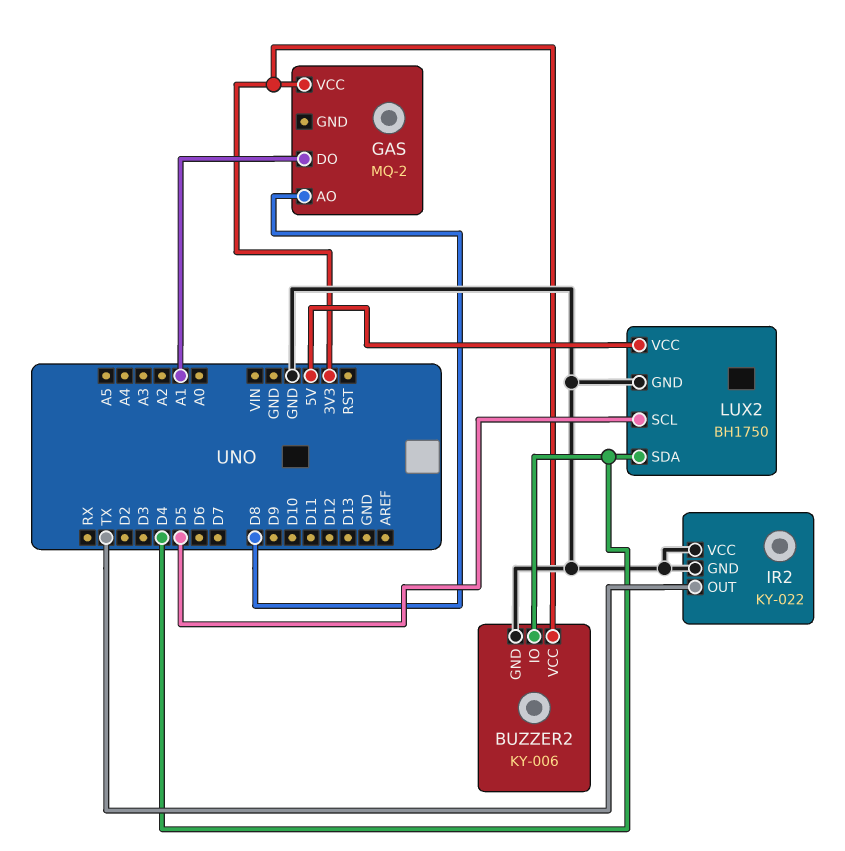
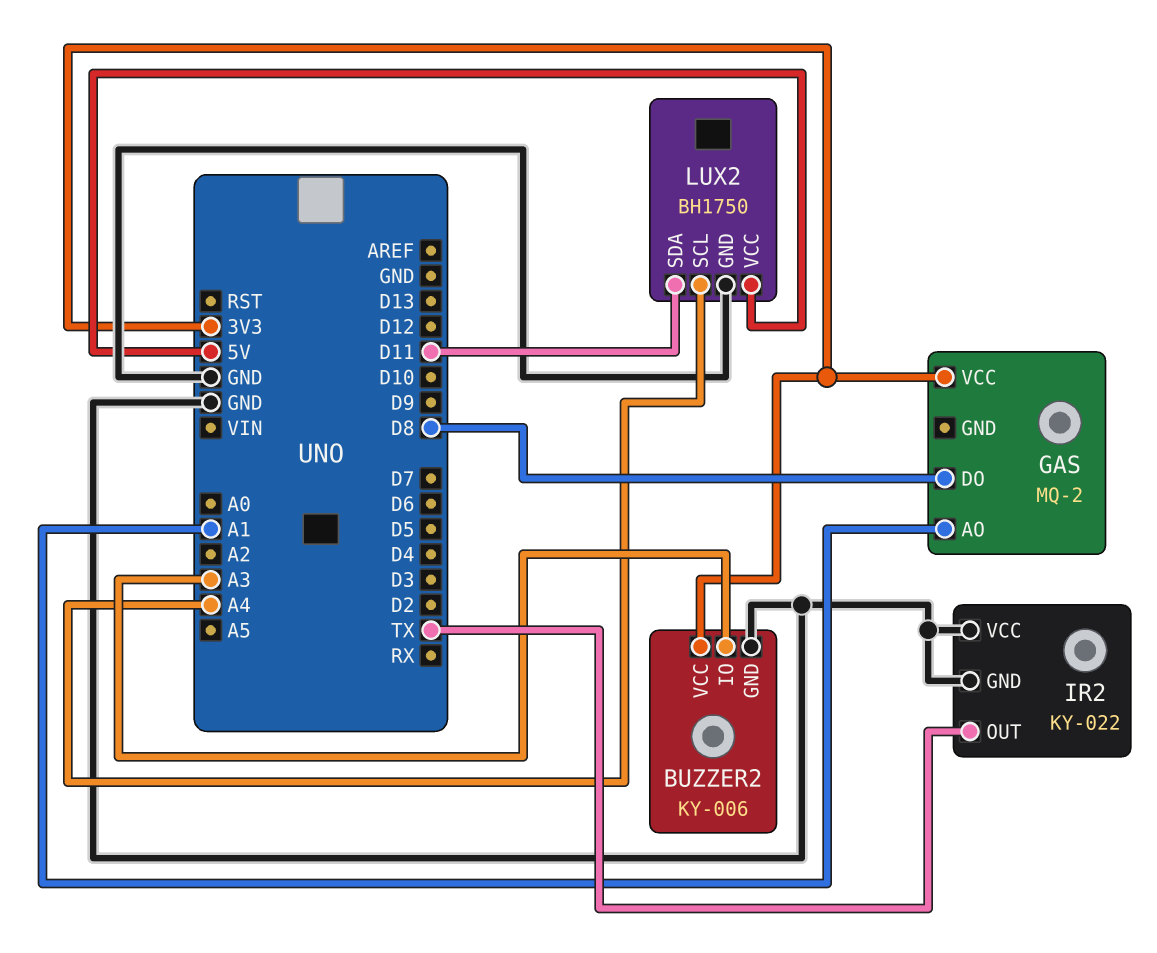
BUZZER2 pin IO: D4 -> A3
GAS pin AO: D8 -> A1
GAS pin DO: A1 -> D8
LUX2 pin SCL: D5 -> A4
LUX2 pin SDA: D4 -> D11

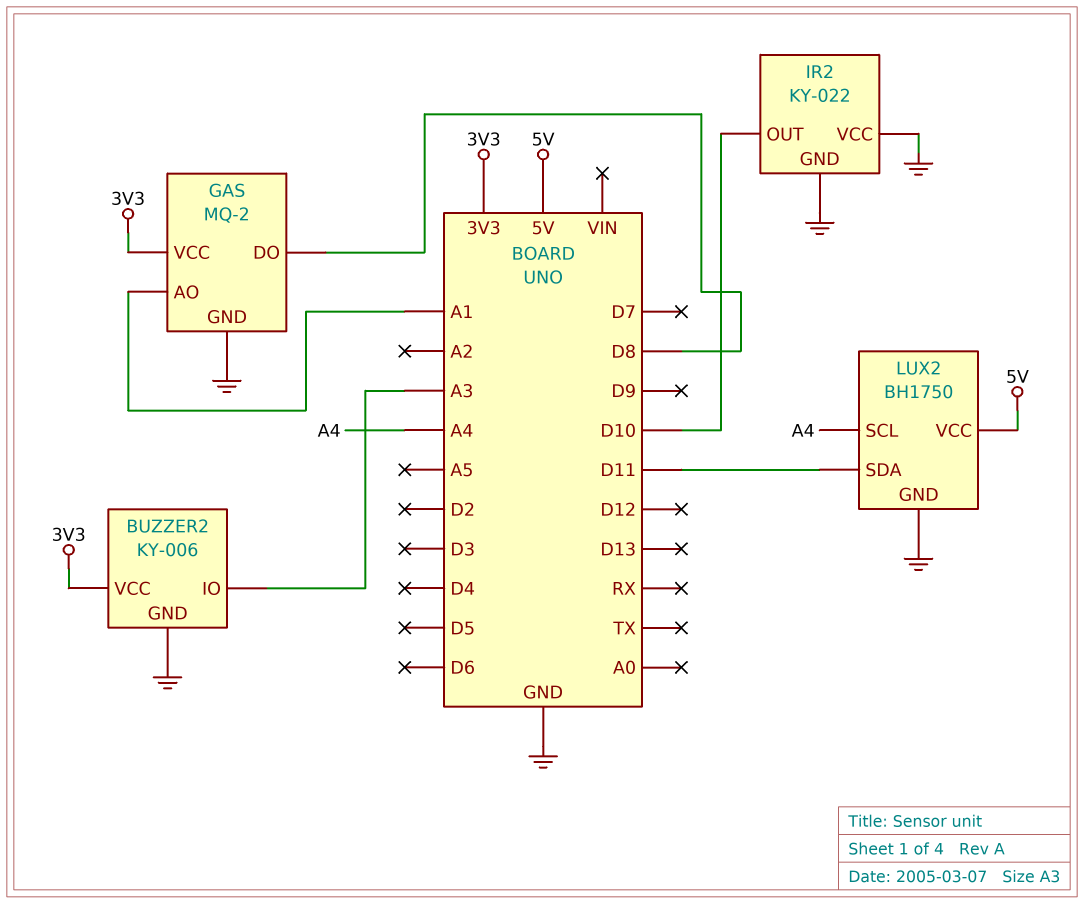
GAS pin GND: none -> GND
IR2 pin OUT: TX -> D10

